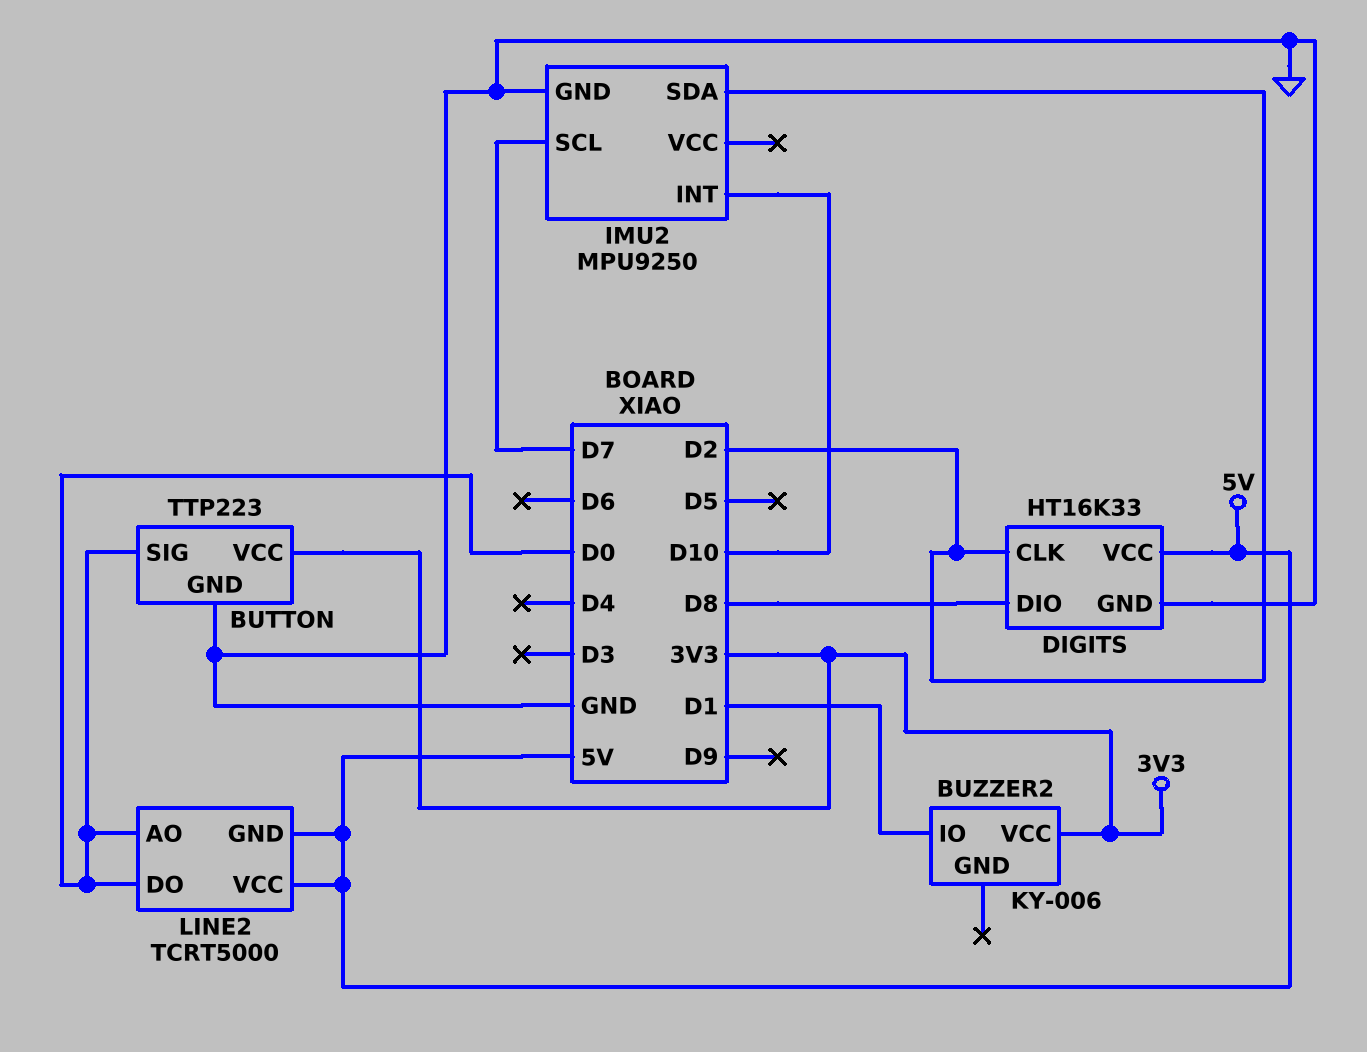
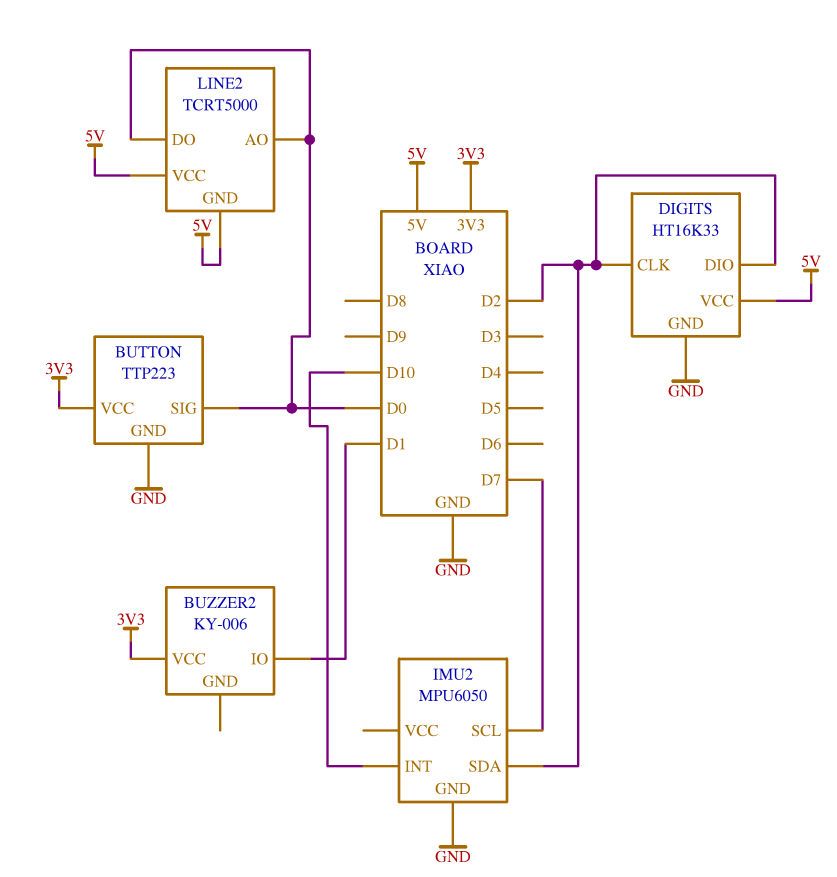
DIGITS pin DIO: D8 -> D2
IMU2: MPU9250 -> MPU6050

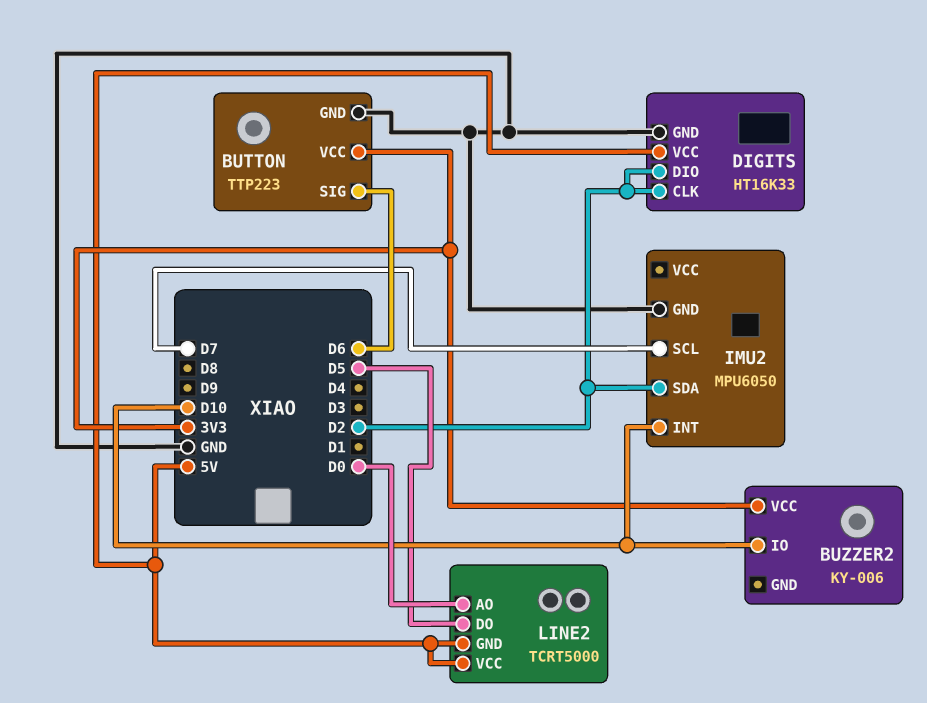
BUTTON pin SIG: D0 -> D6
BUZZER2 pin IO: D1 -> D10
LINE2 pin DO: D0 -> D5

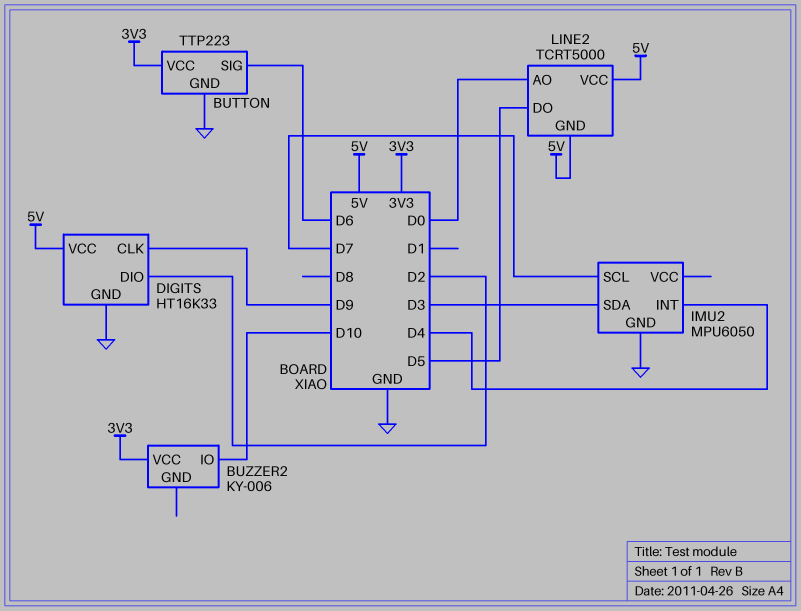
DIGITS pin CLK: D2 -> D9
IMU2 pin INT: D10 -> D4
IMU2 pin SDA: D2 -> D3

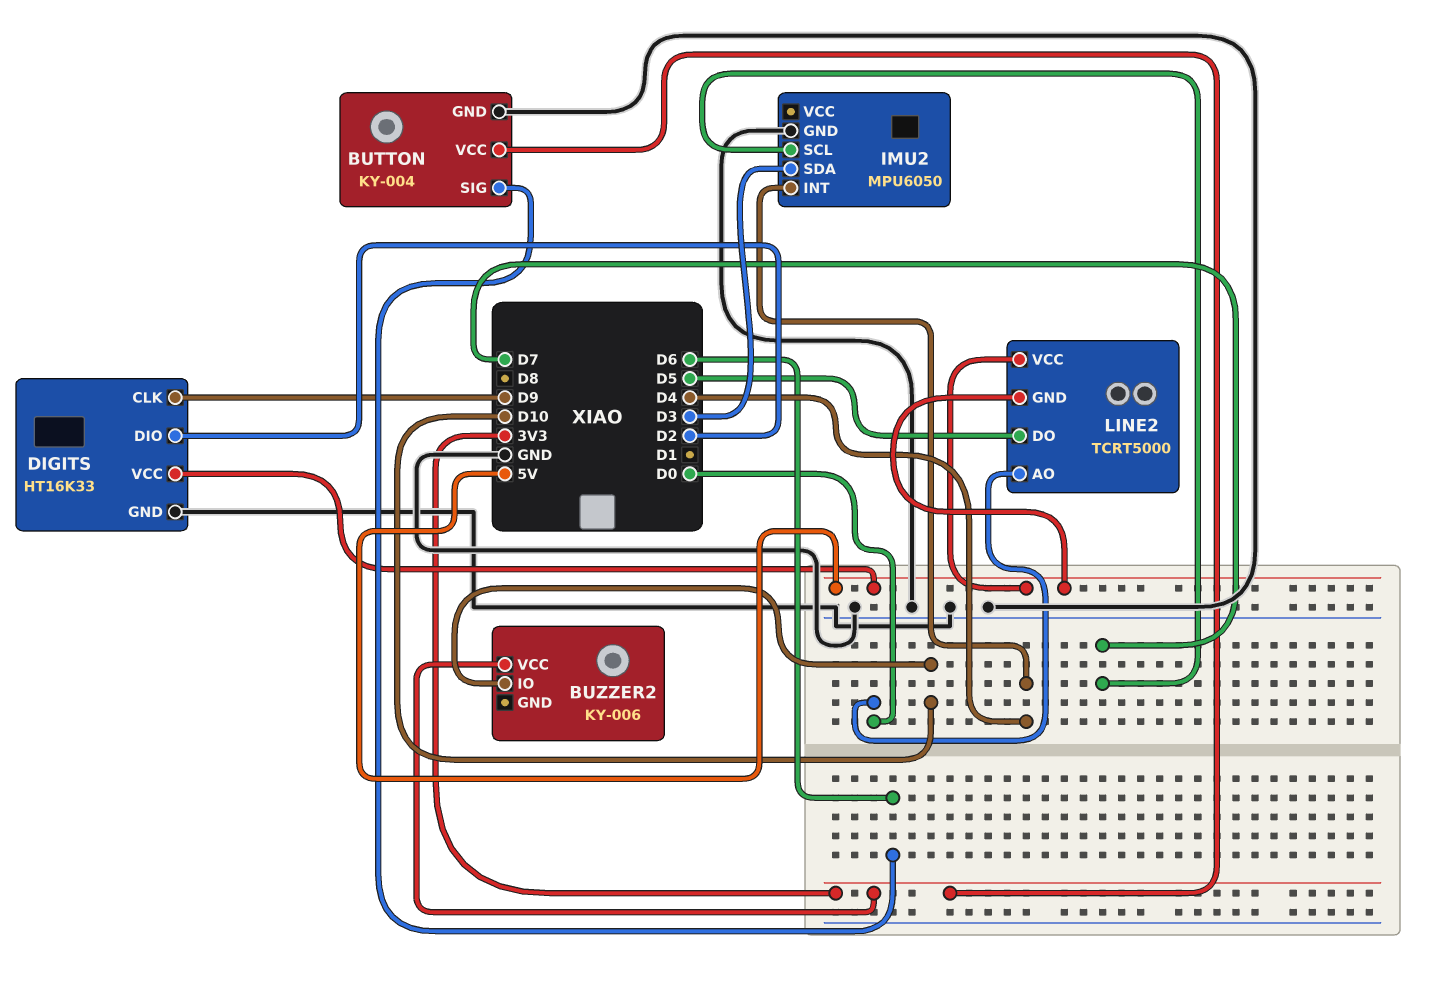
BUTTON: TTP223 -> KY-004

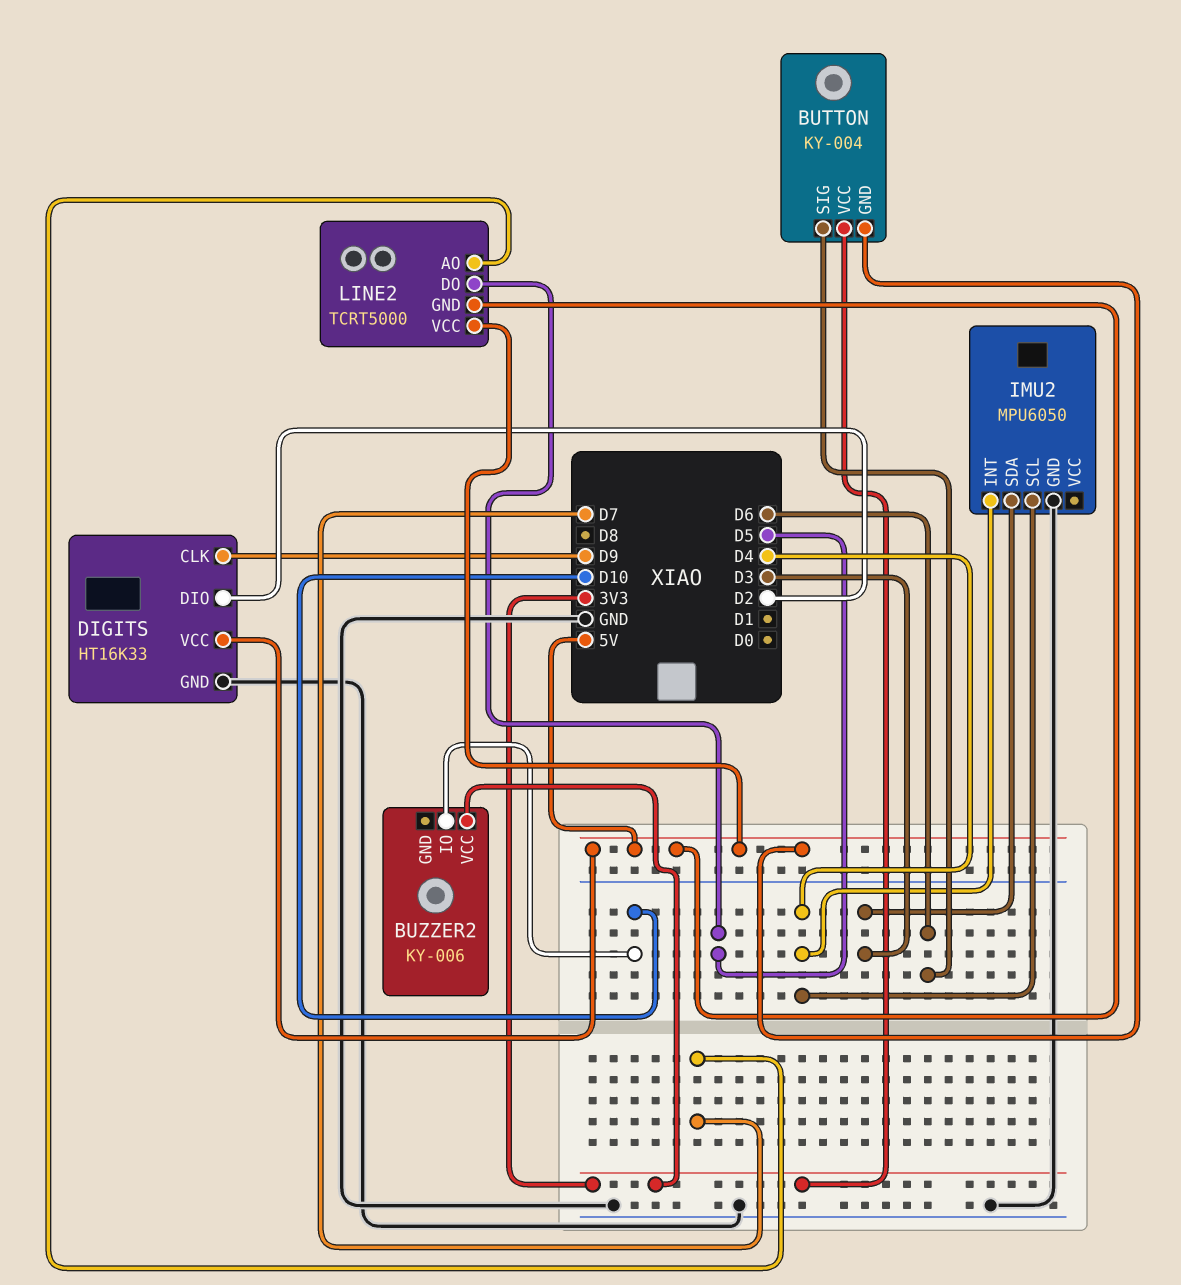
BUTTON pin GND: GND -> 5V
IMU2 pin SCL: D7 -> D4
LINE2 pin AO: D0 -> D7

